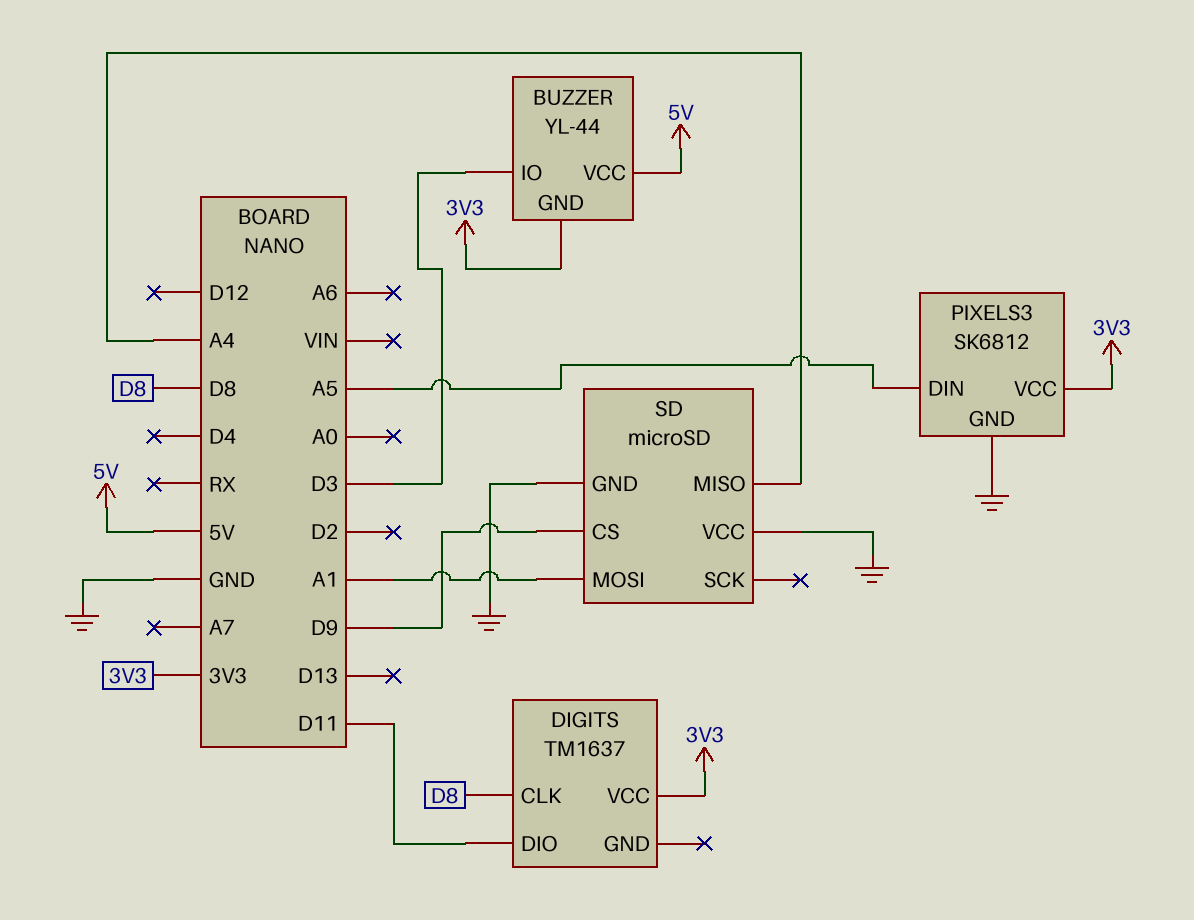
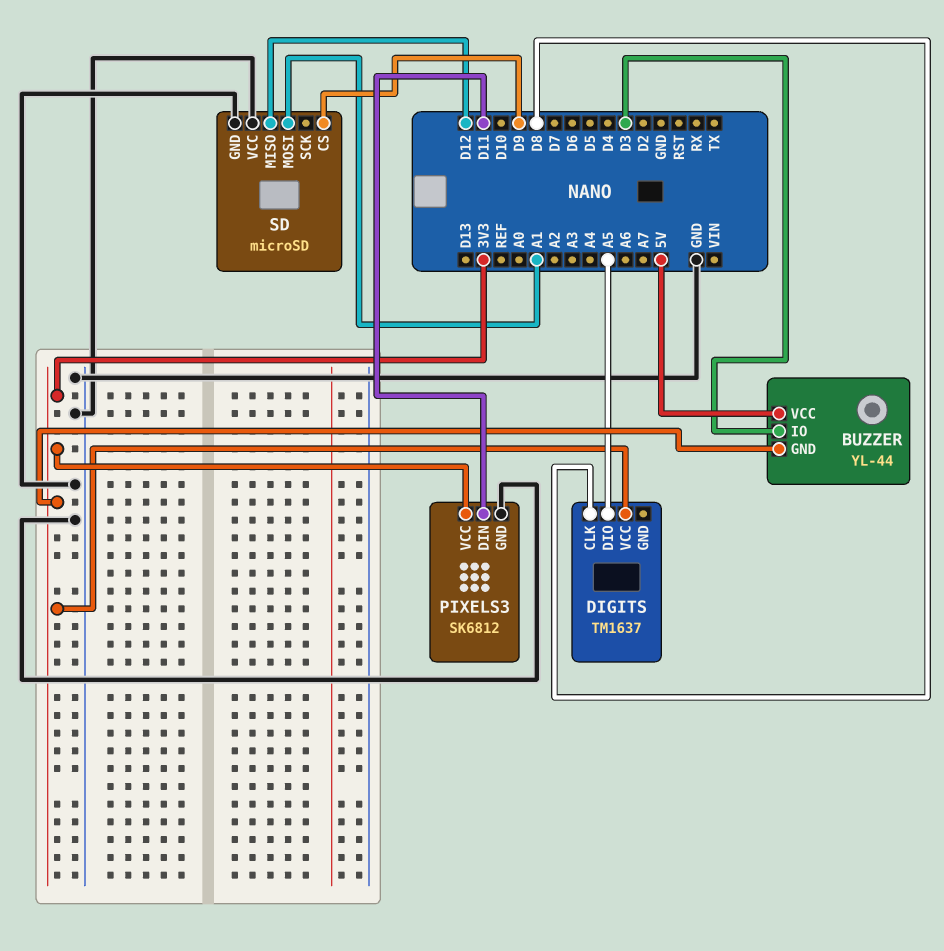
DIGITS pin DIO: D11 -> A5
PIXELS3 pin DIN: A5 -> D11
SD pin MISO: A4 -> D12

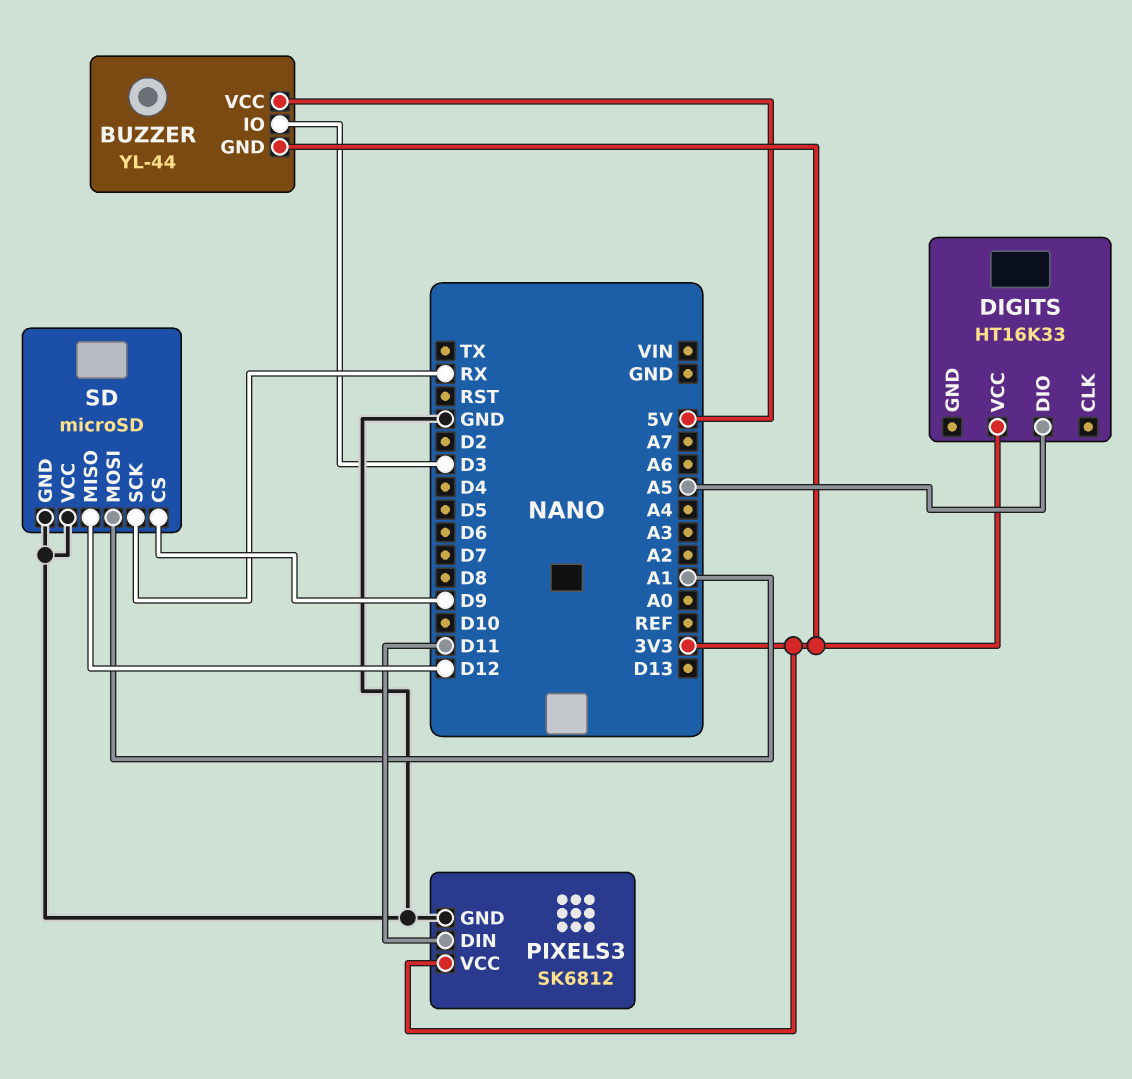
DIGITS: TM1637 -> HT16K33
DIGITS pin CLK: D8 -> none
SD pin SCK: none -> RX

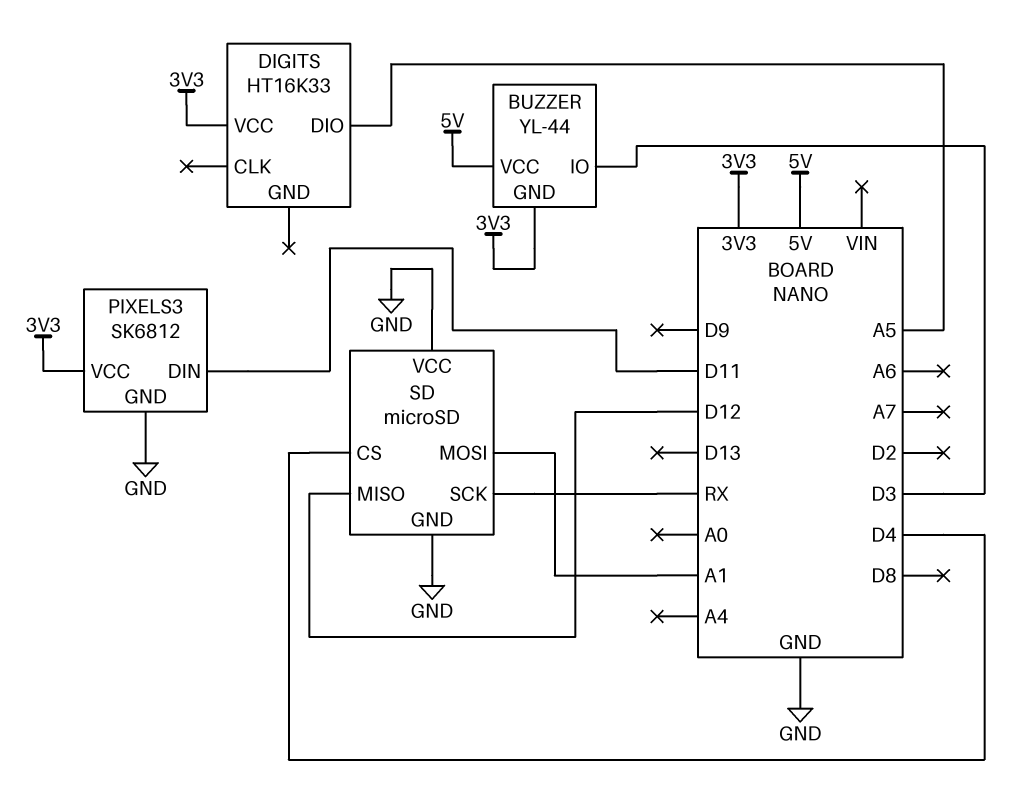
SD pin CS: D9 -> D4

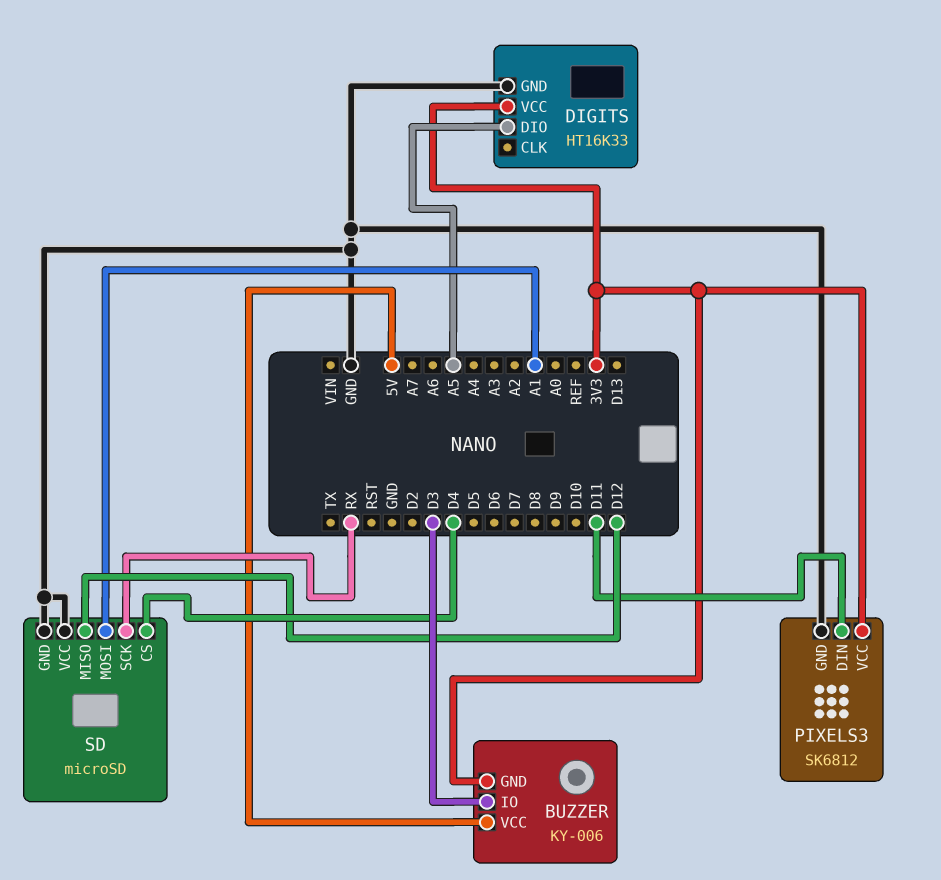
BUZZER: YL-44 -> KY-006
DIGITS pin GND: none -> GND

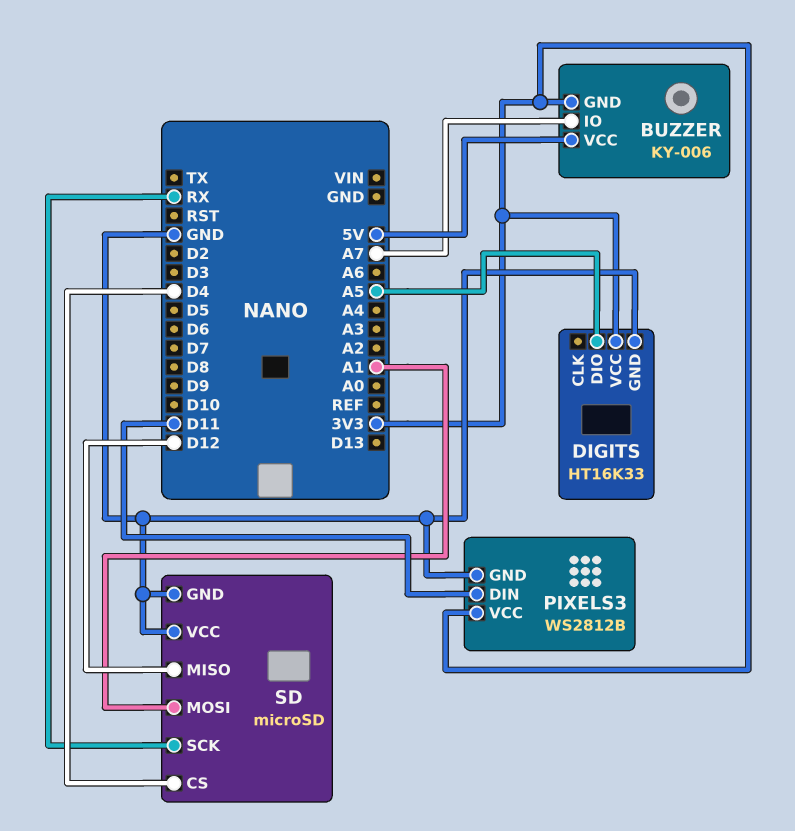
BUZZER pin IO: D3 -> A7
PIXELS3: SK6812 -> WS2812B

